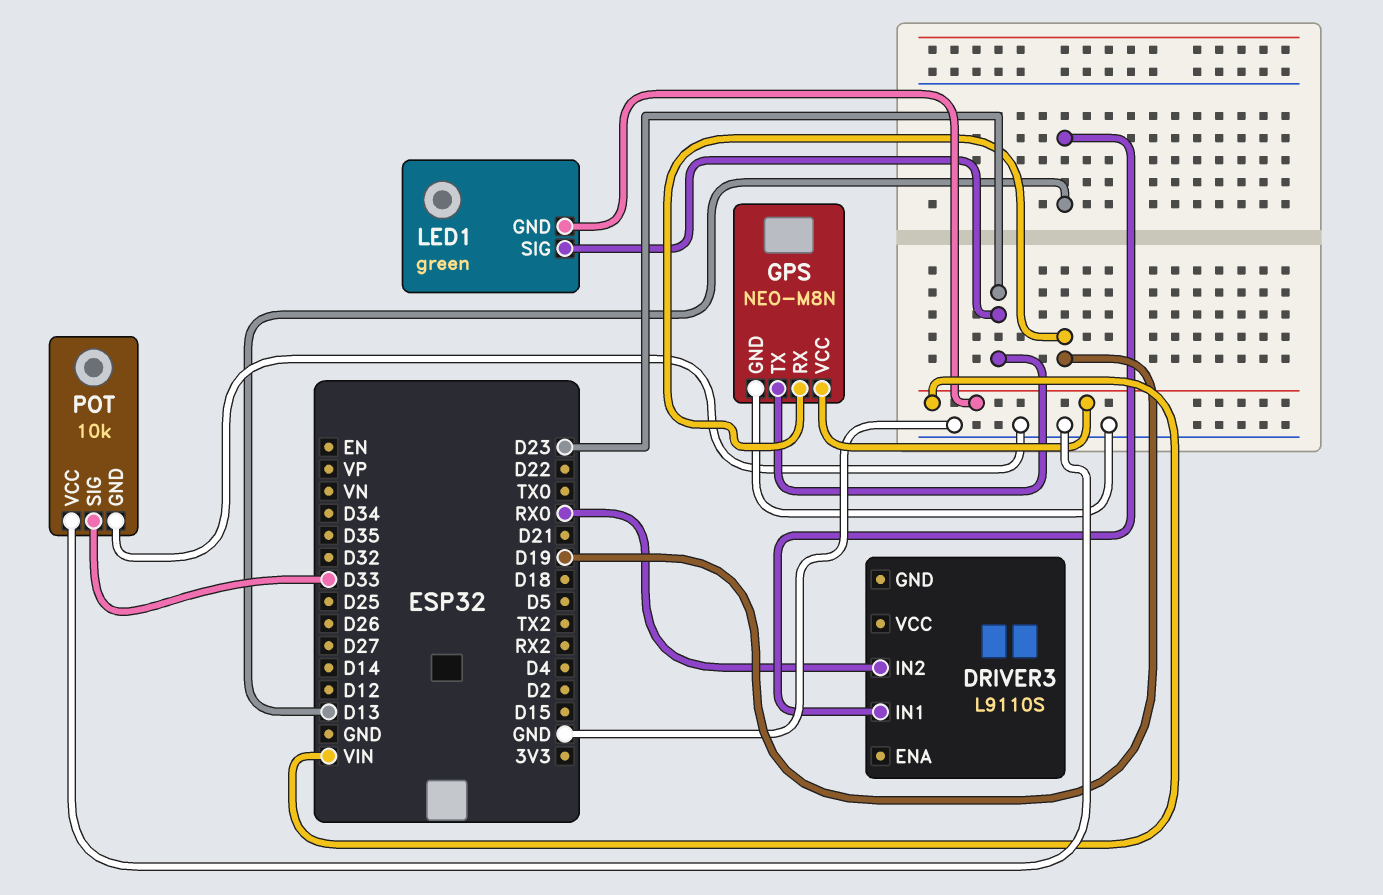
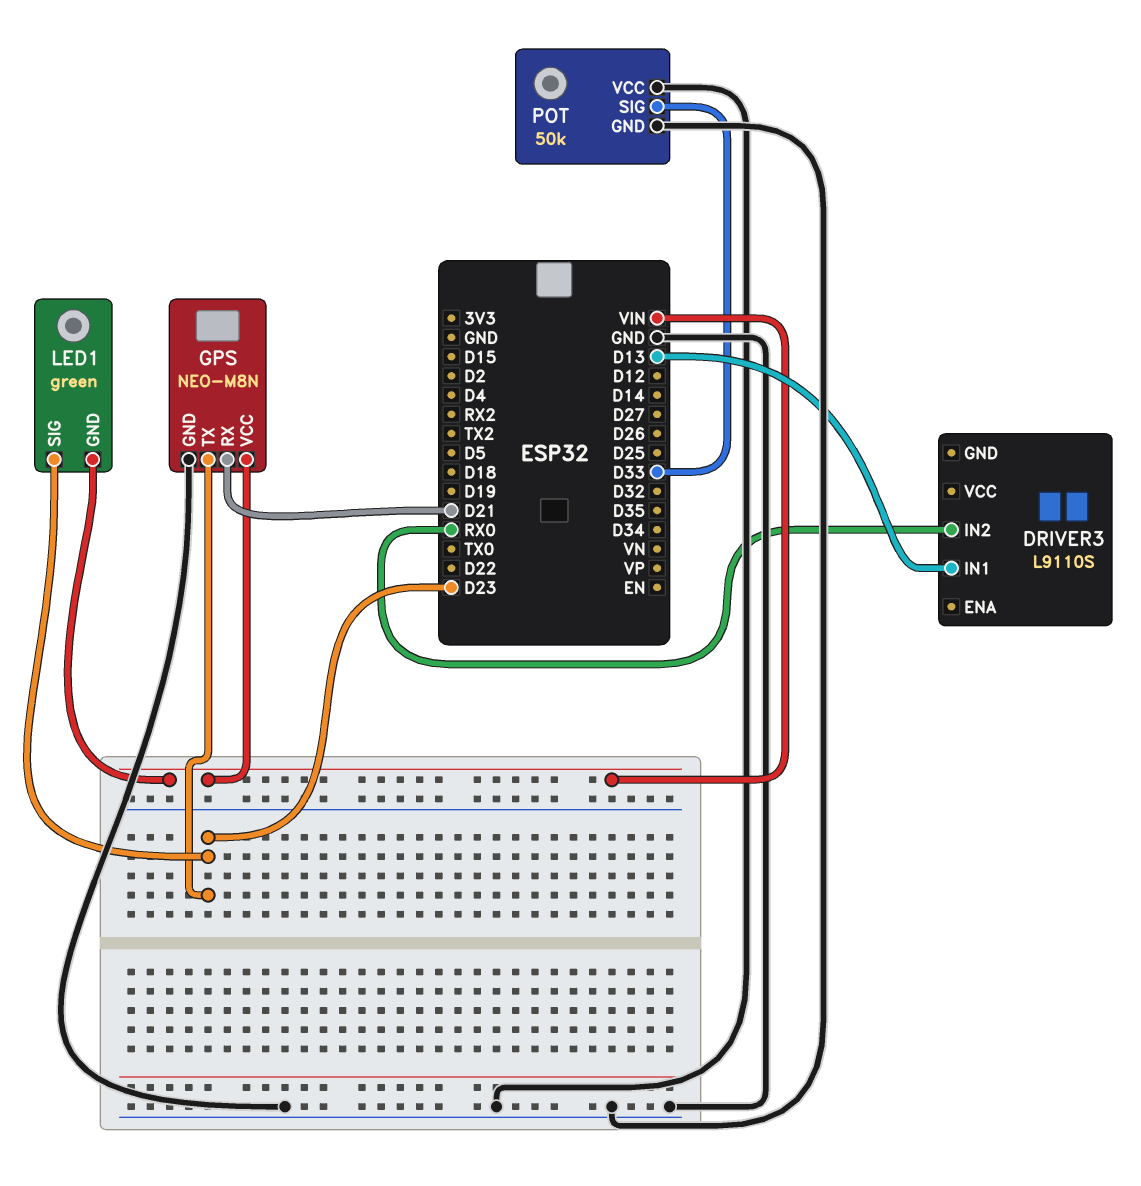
GPS pin RX: D19 -> D21
POT: 10k -> 50k

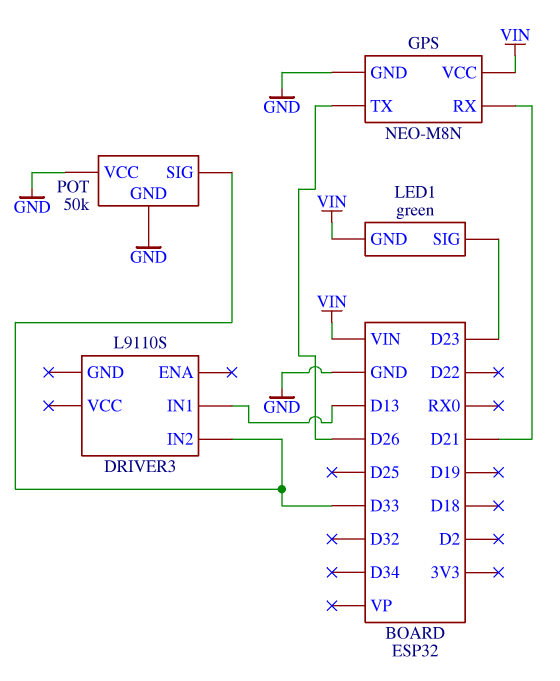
DRIVER3 pin IN2: RX0 -> D33
GPS pin TX: D23 -> D26

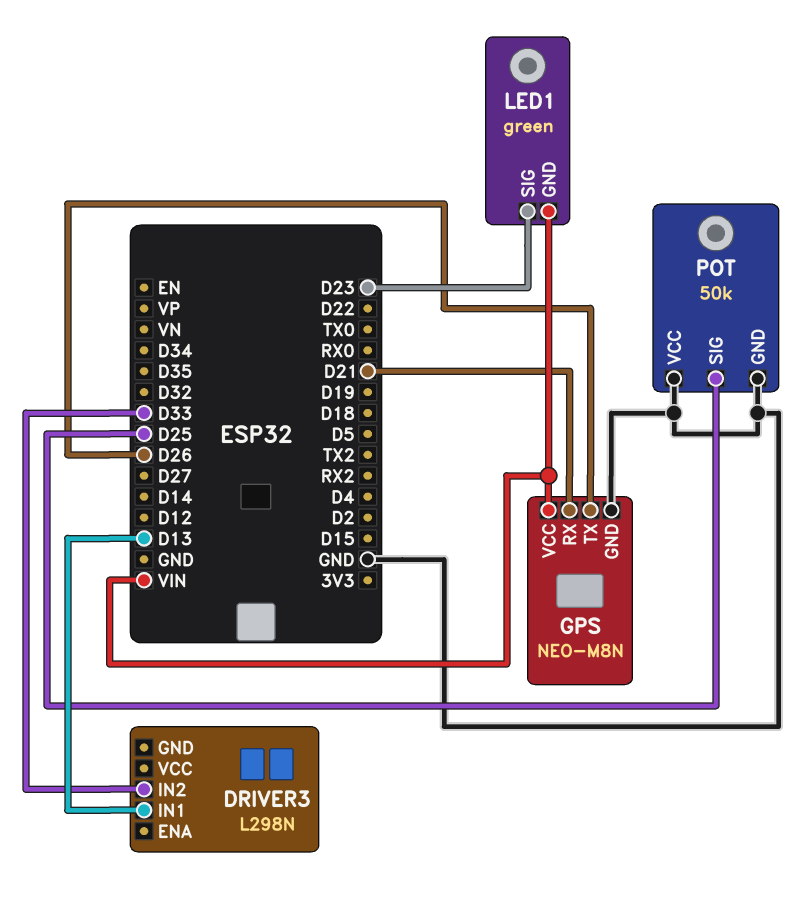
DRIVER3: L9110S -> L298N
POT pin SIG: D33 -> D25

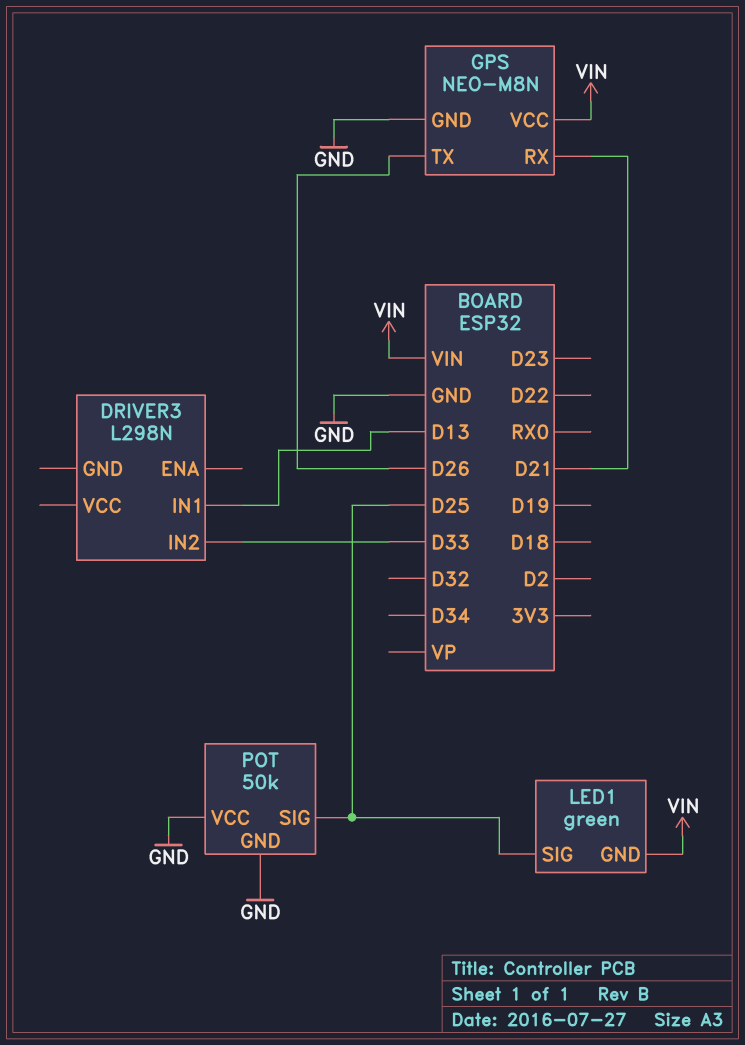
LED1 pin SIG: D23 -> D25

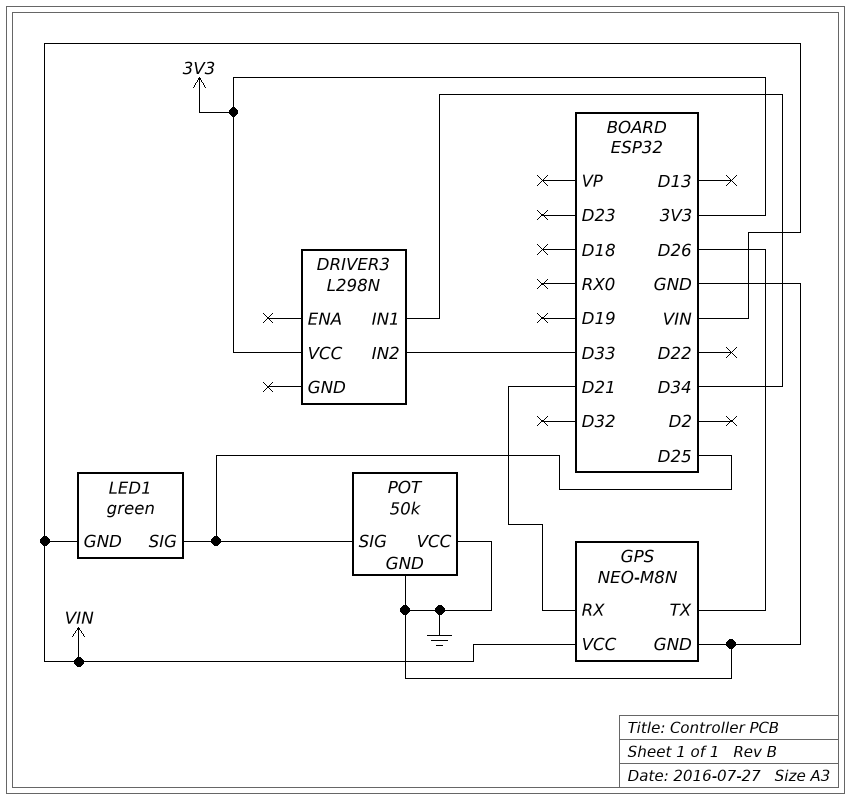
DRIVER3 pin IN1: D13 -> D34
DRIVER3 pin VCC: none -> 3V3

